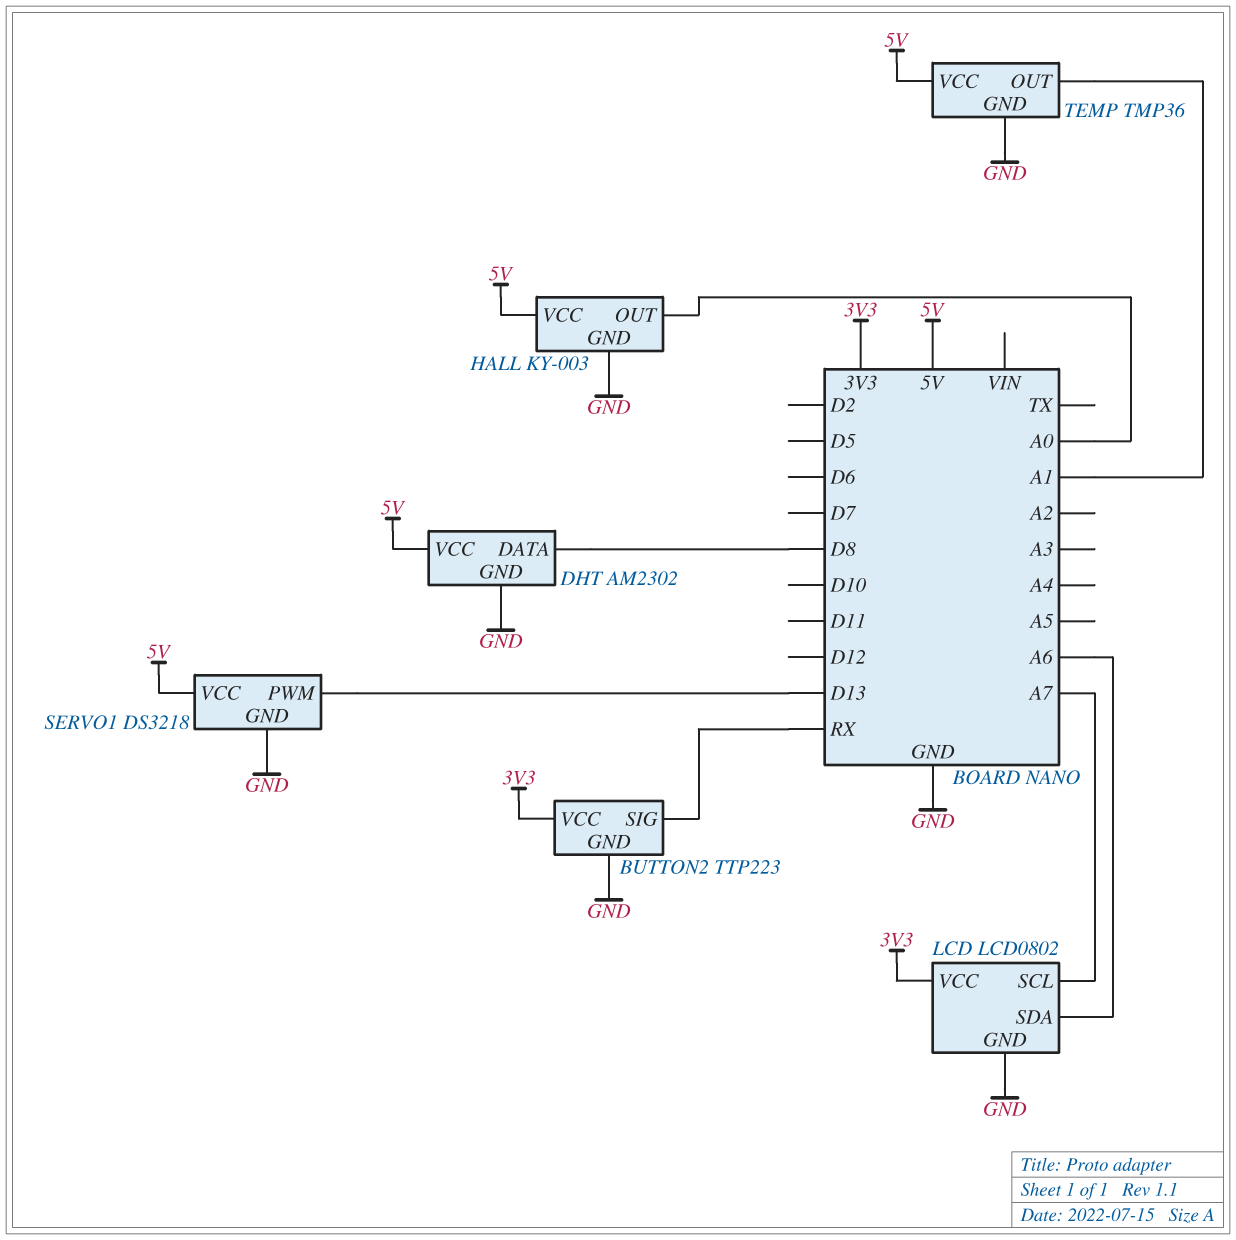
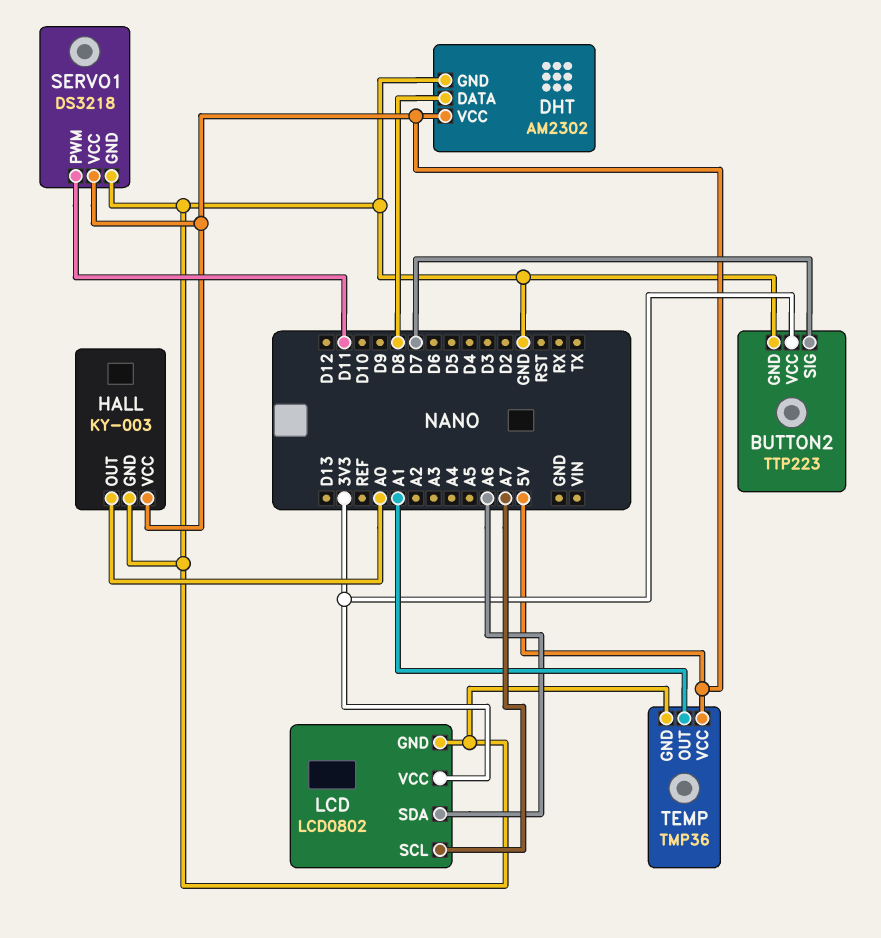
BUTTON2 pin SIG: RX -> D7
SERVO1 pin PWM: D13 -> D11

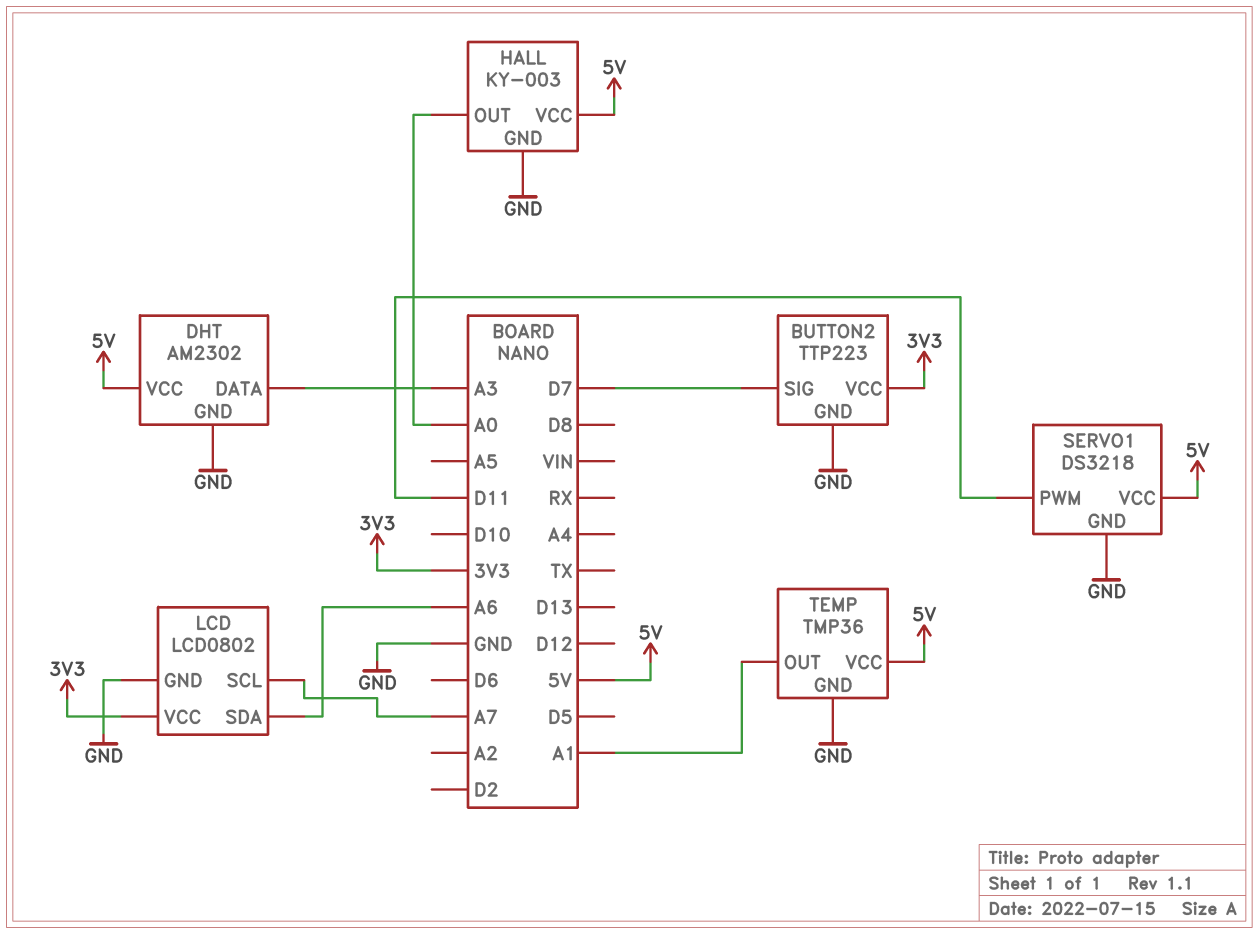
DHT pin DATA: D8 -> A3

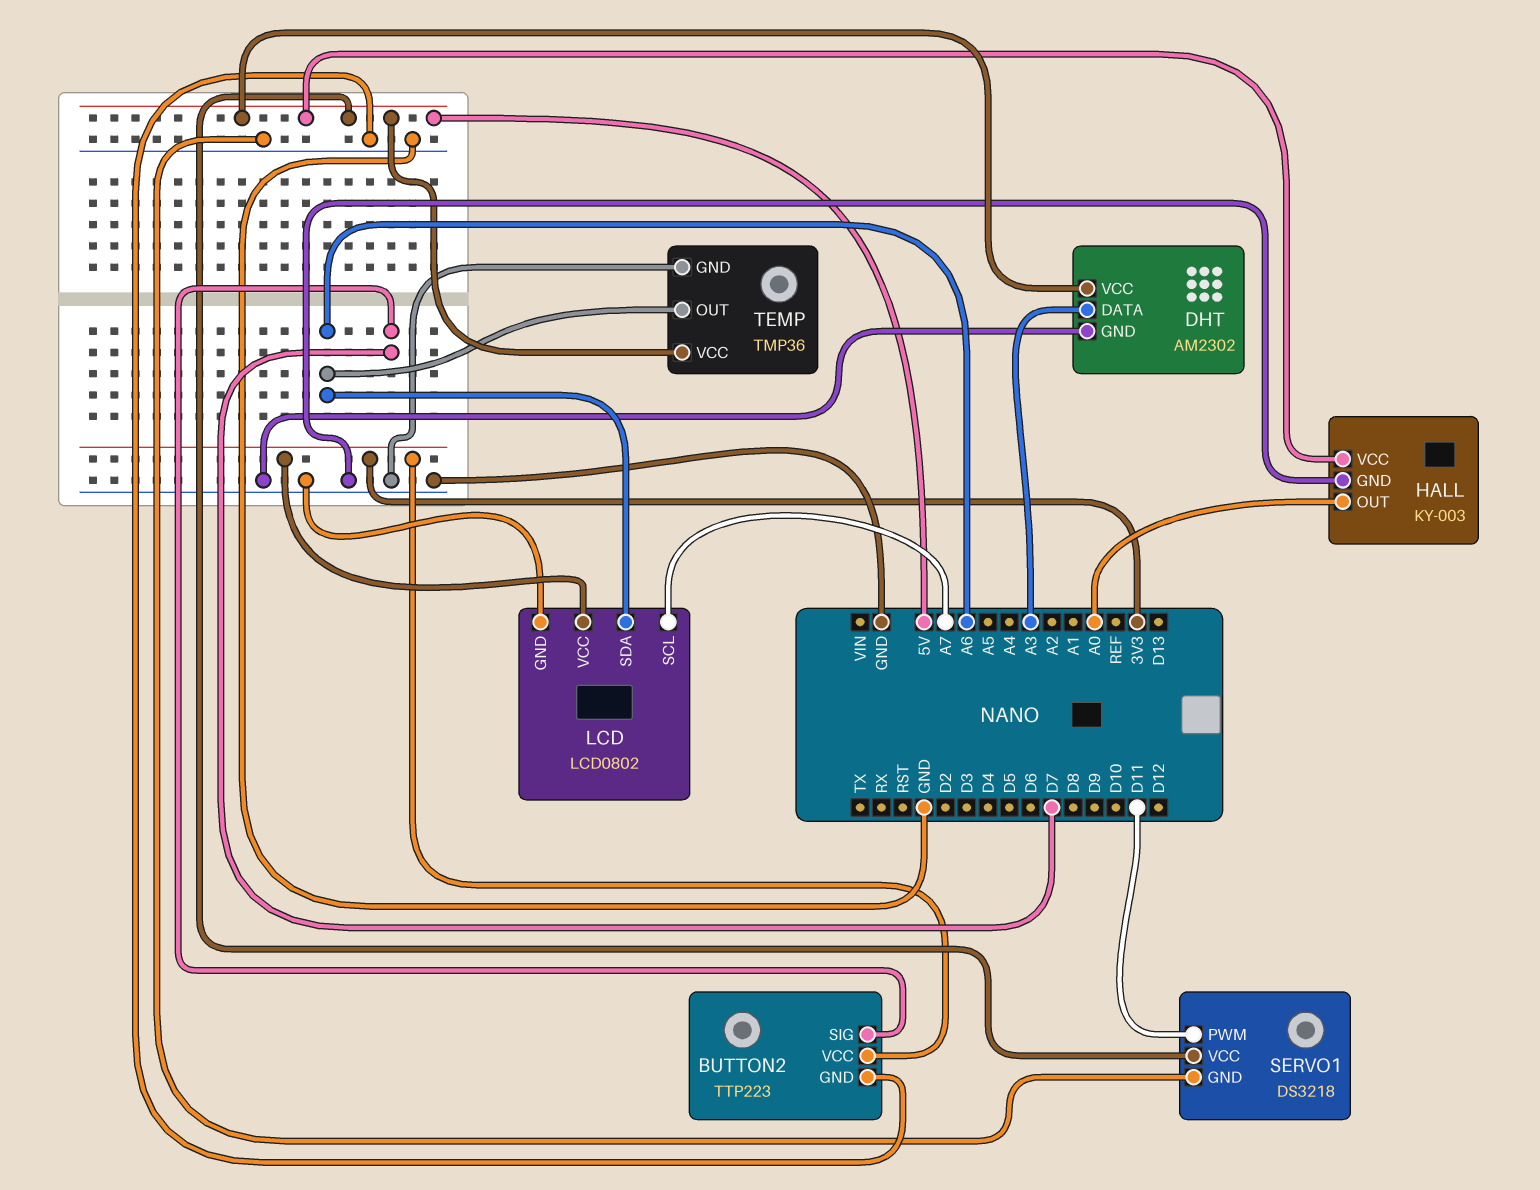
TEMP pin OUT: A1 -> A6

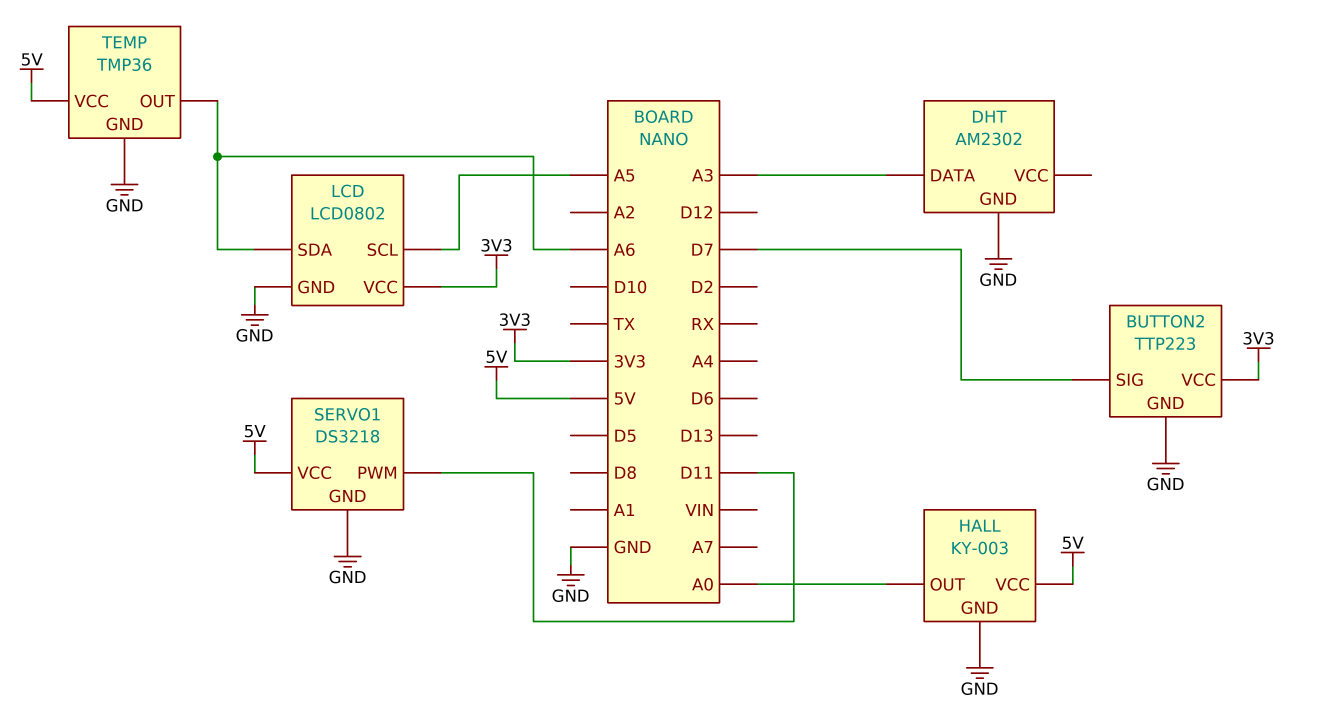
DHT pin VCC: 5V -> none
LCD pin SCL: A7 -> A5

